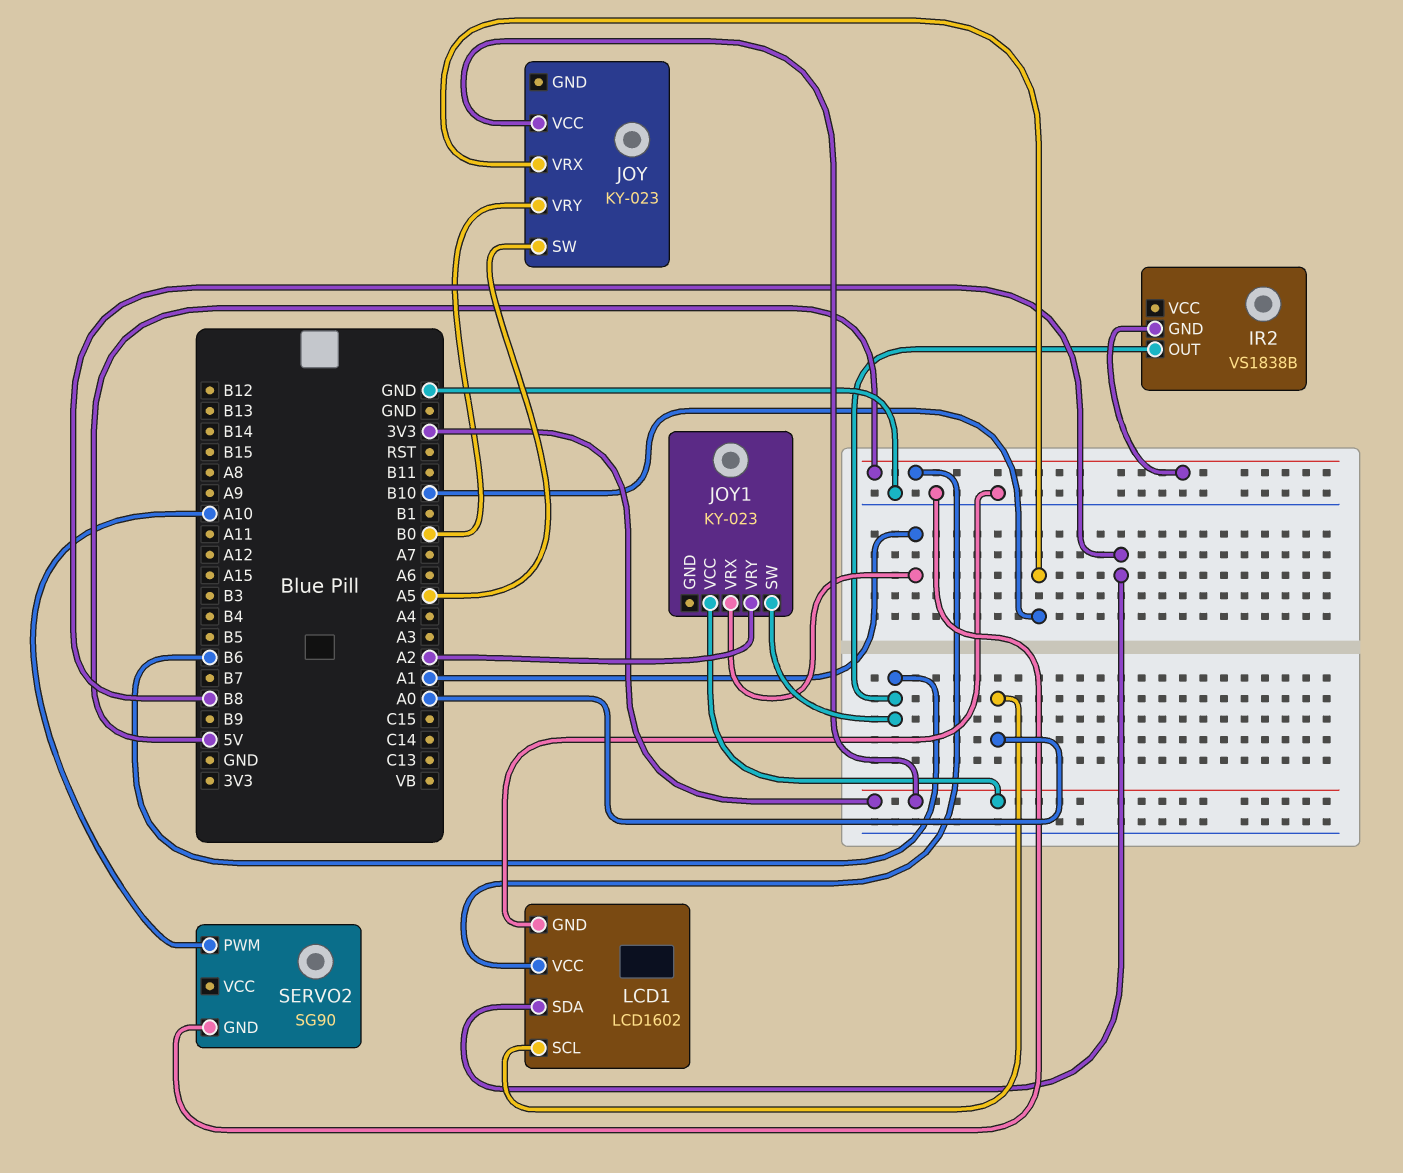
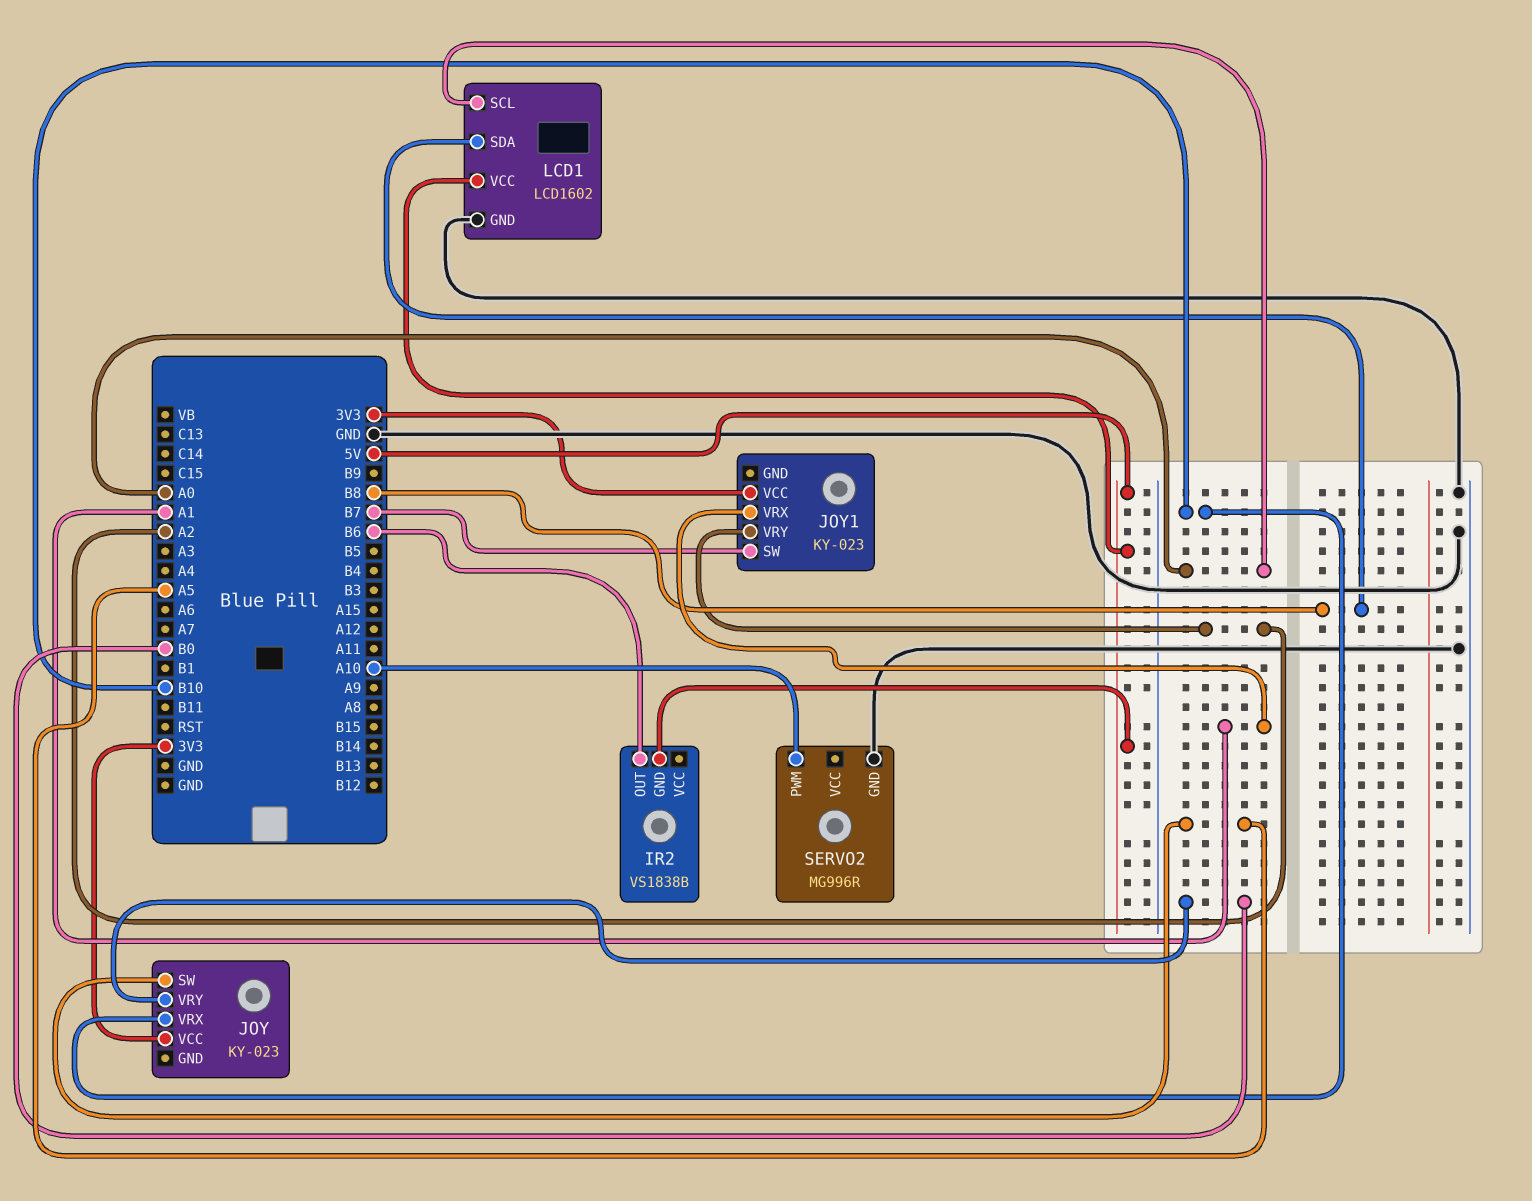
JOY1 pin SW: B6 -> B7
SERVO2: SG90 -> MG996R

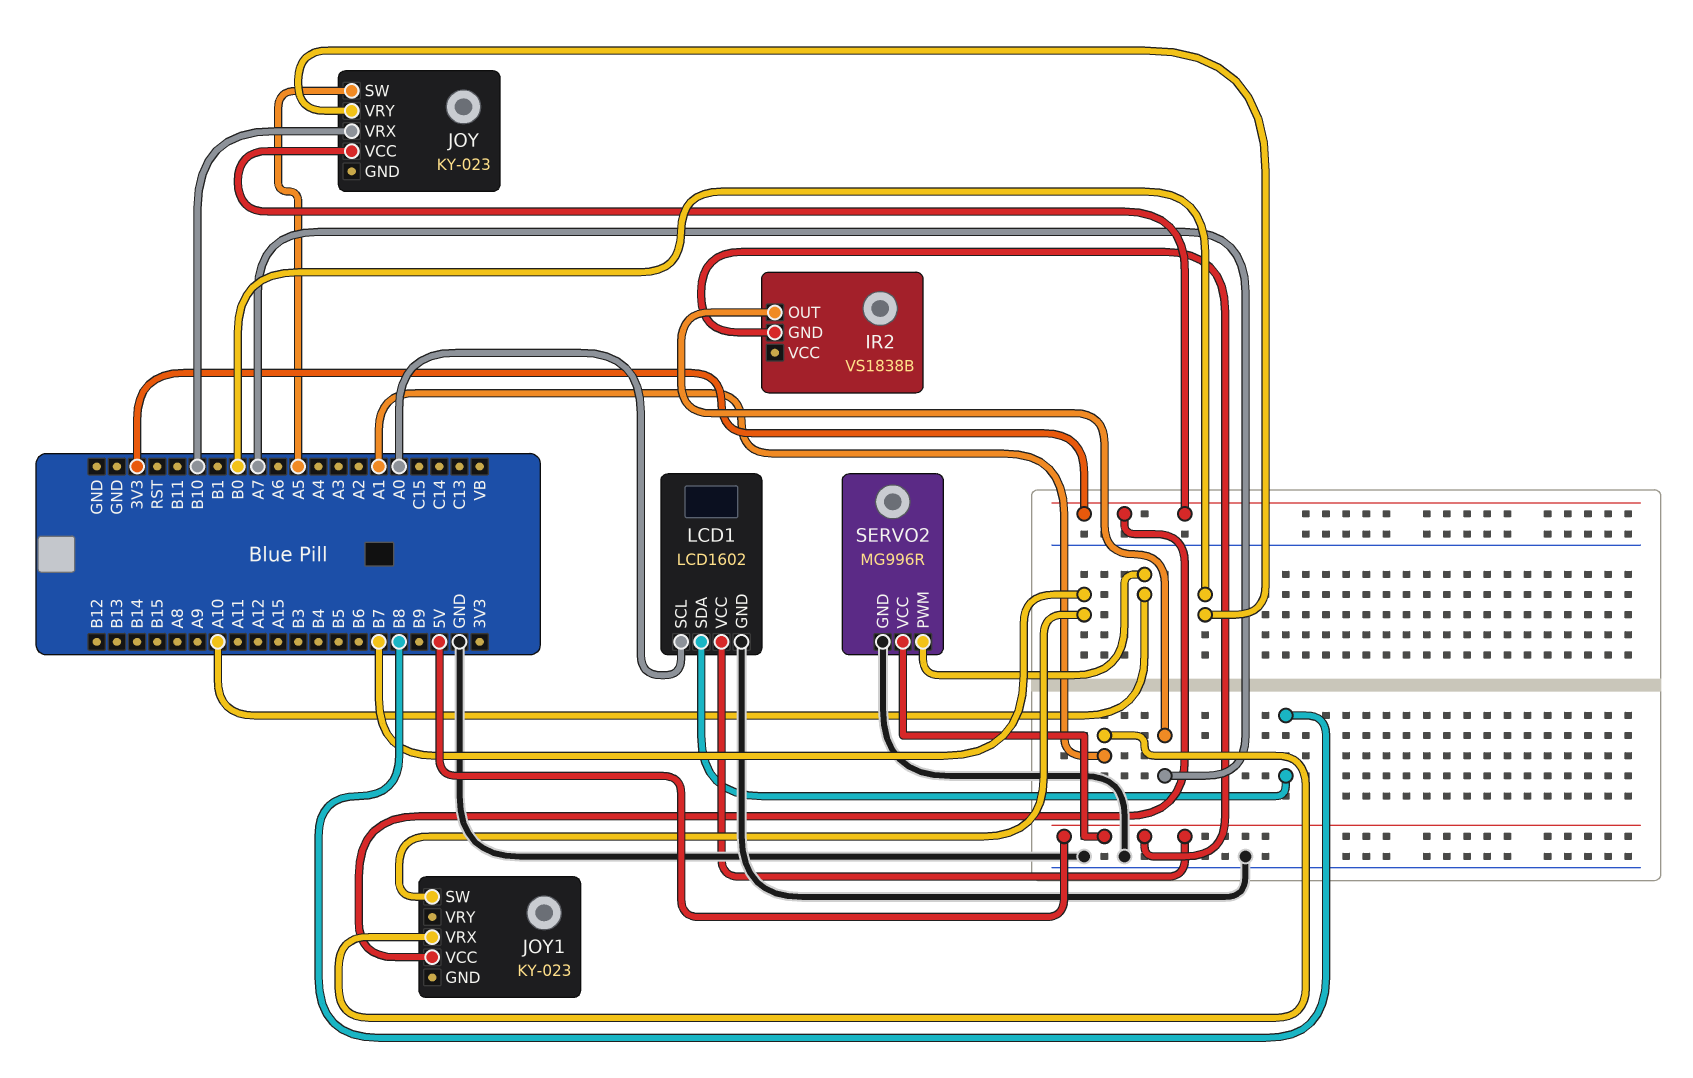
IR2 pin OUT: B6 -> A7
JOY1 pin VRY: A2 -> none
SERVO2 pin VCC: none -> 5V

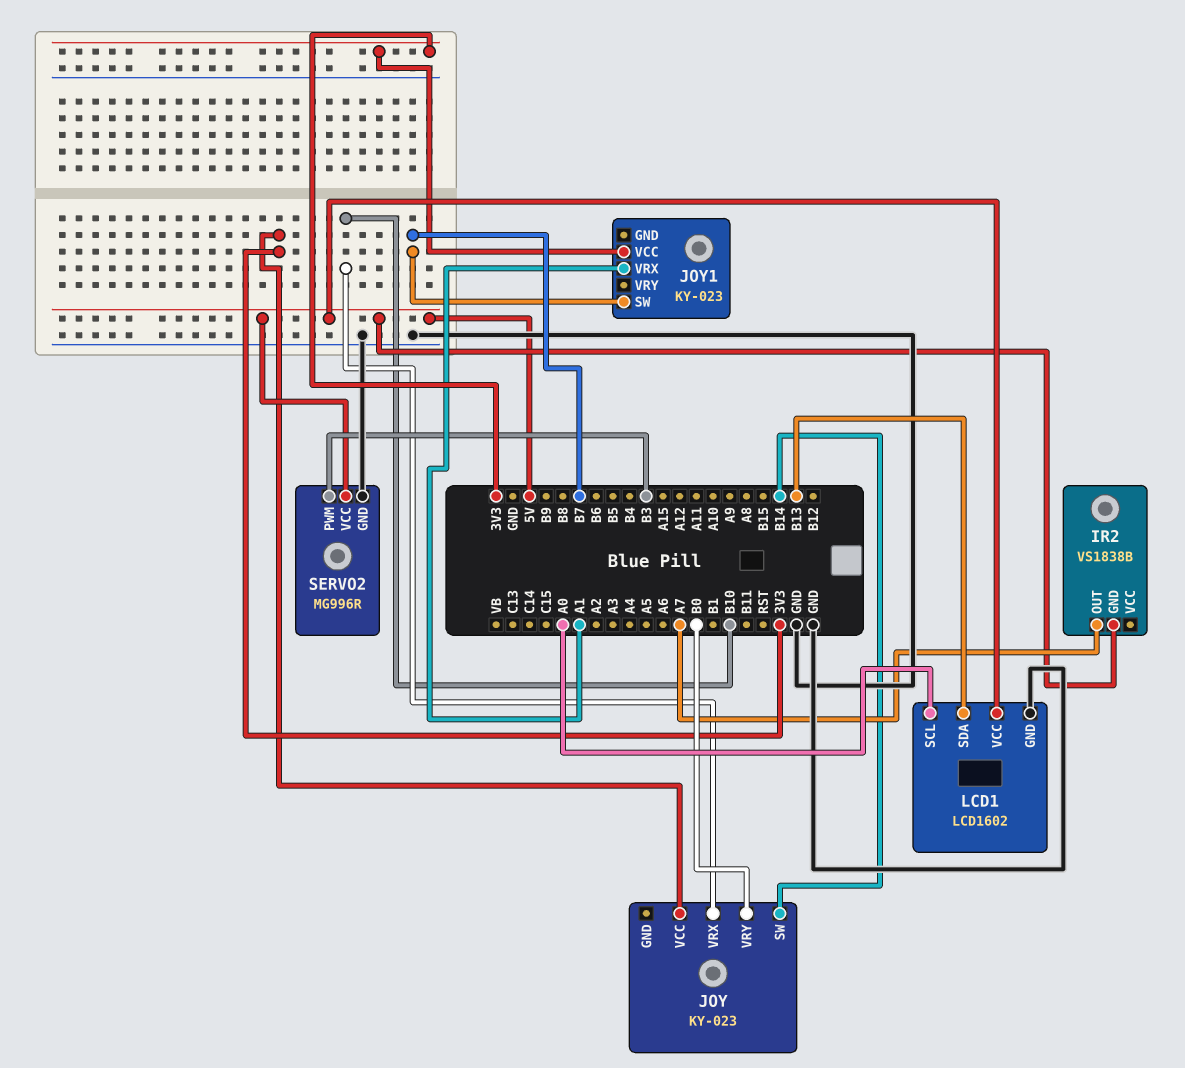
JOY pin SW: A5 -> B14
LCD1 pin SDA: B8 -> B13
SERVO2 pin PWM: A10 -> B3

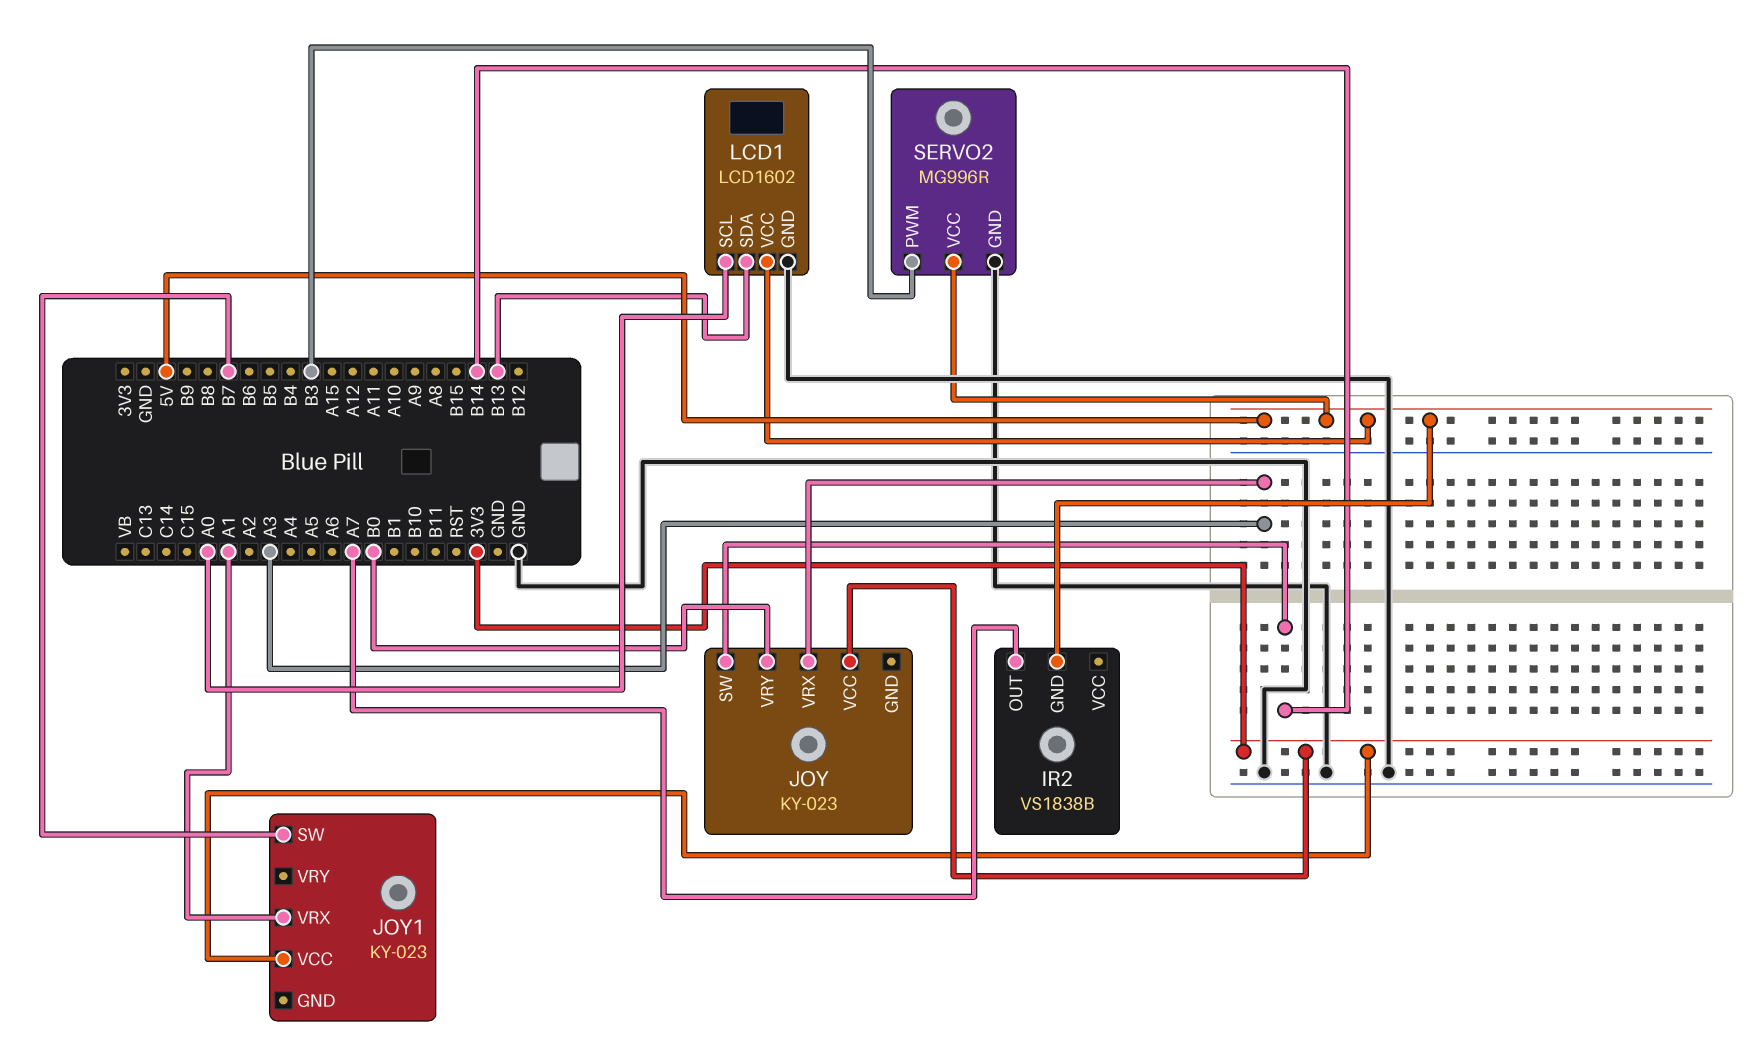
JOY pin VRX: B10 -> A3

